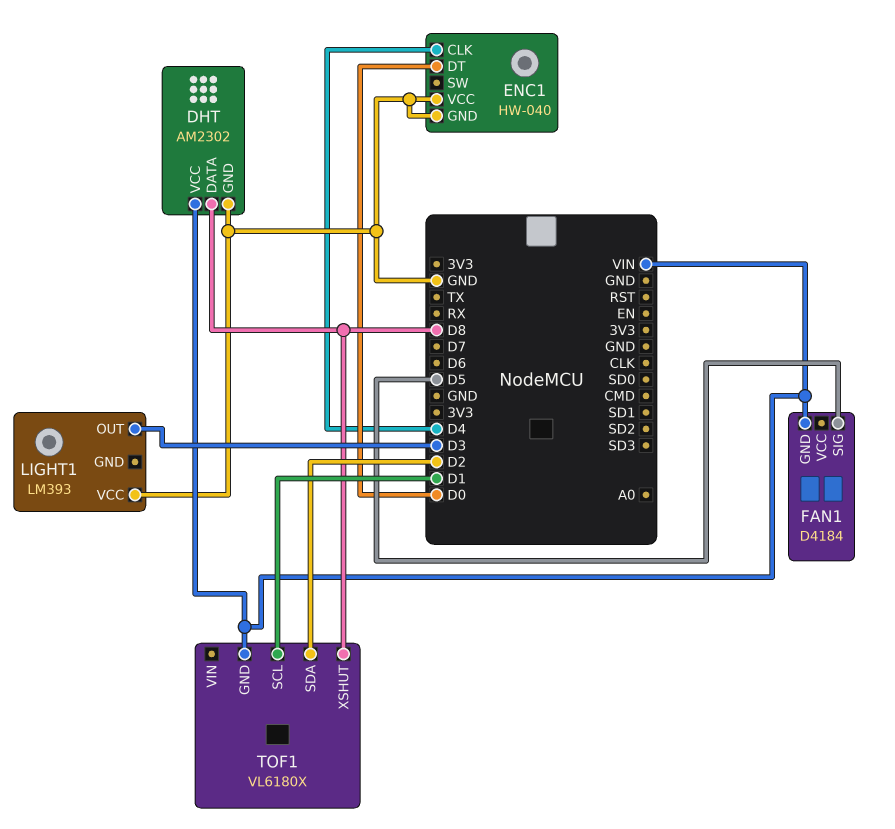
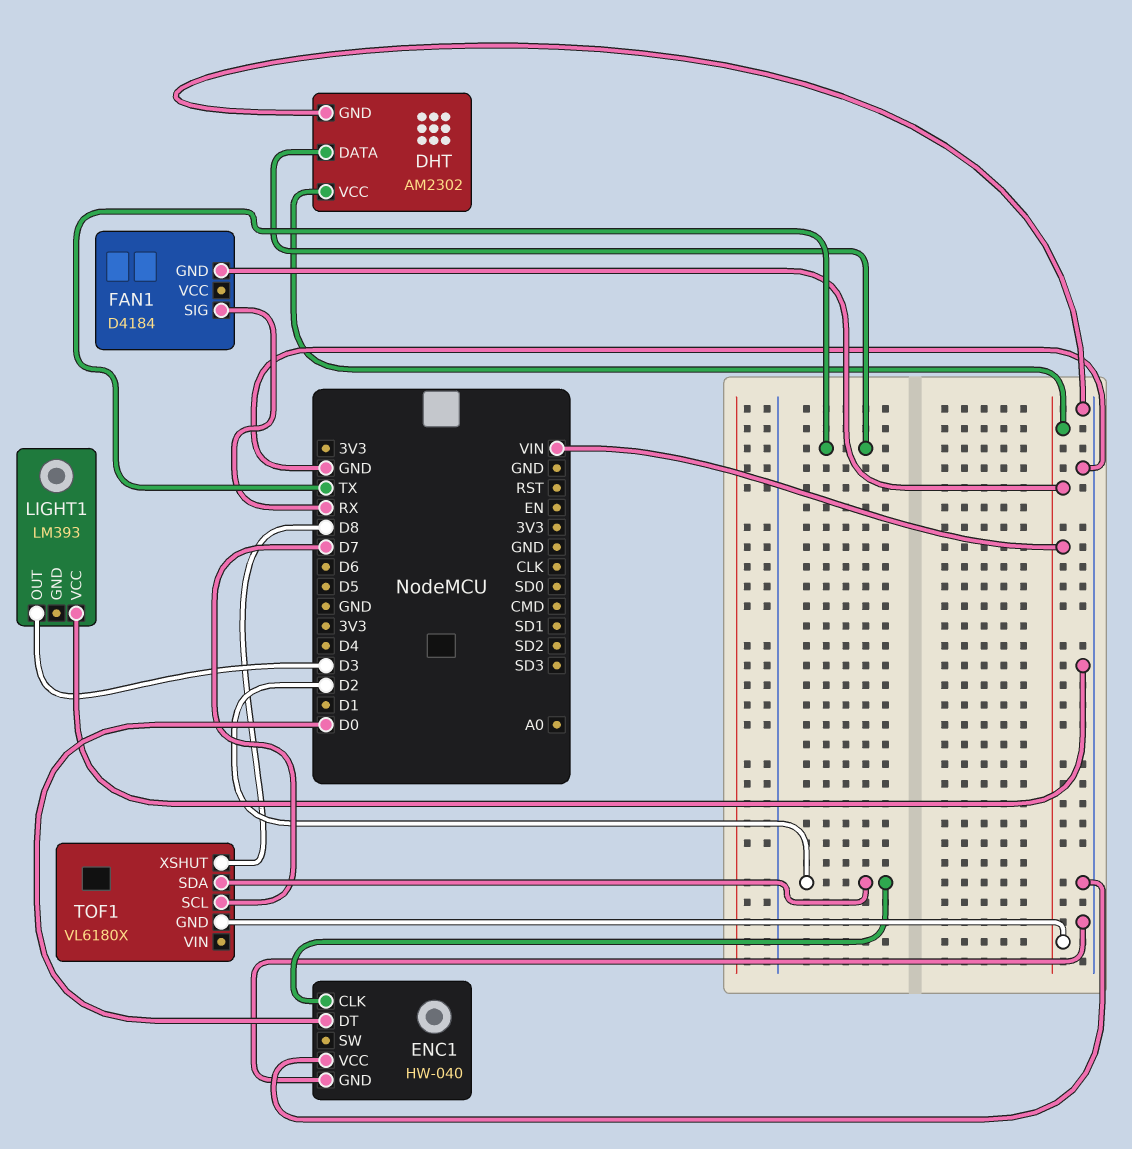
DHT pin DATA: D8 -> TX
ENC1 pin CLK: D4 -> D2
FAN1 pin SIG: D5 -> RX
TOF1 pin SCL: D1 -> D7

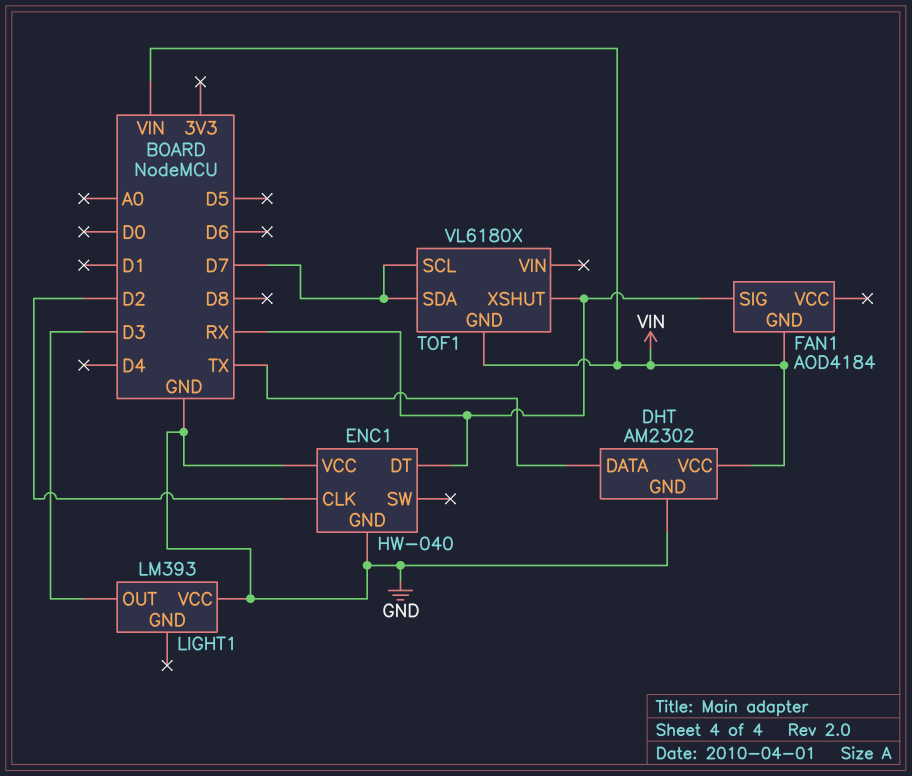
ENC1 pin DT: D0 -> RX
FAN1: D4184 -> AOD4184
TOF1 pin SDA: D2 -> D7
TOF1 pin XSHUT: D8 -> RX

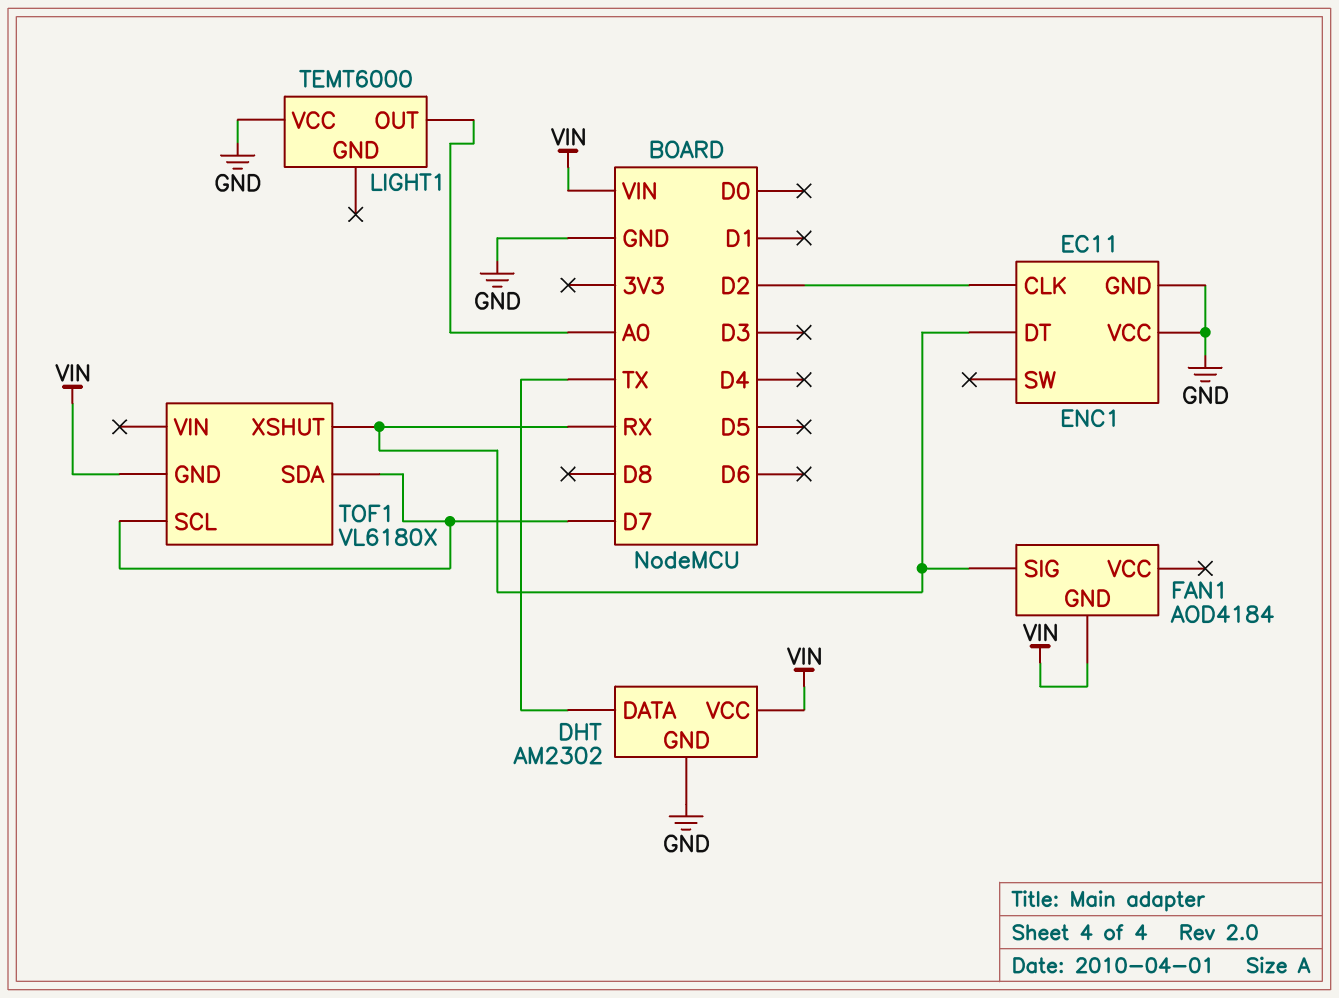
ENC1: HW-040 -> EC11
LIGHT1: LM393 -> TEMT6000
LIGHT1 pin OUT: D3 -> A0

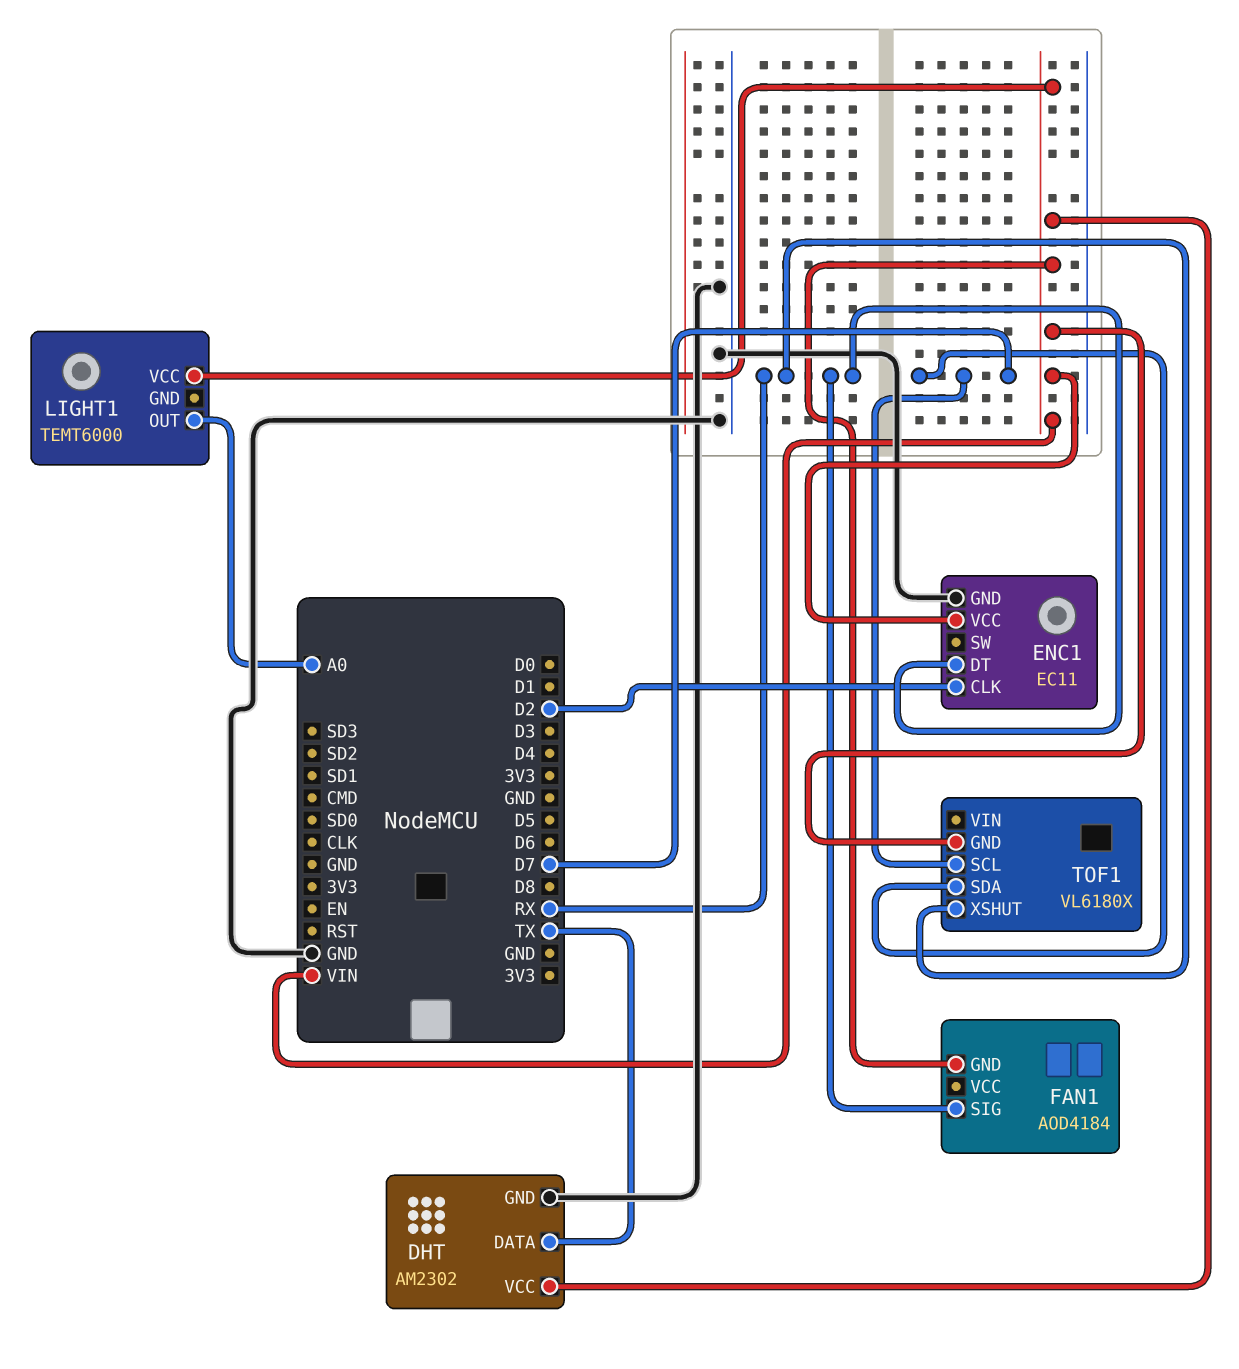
ENC1 pin VCC: GND -> VIN
LIGHT1 pin VCC: GND -> VIN

